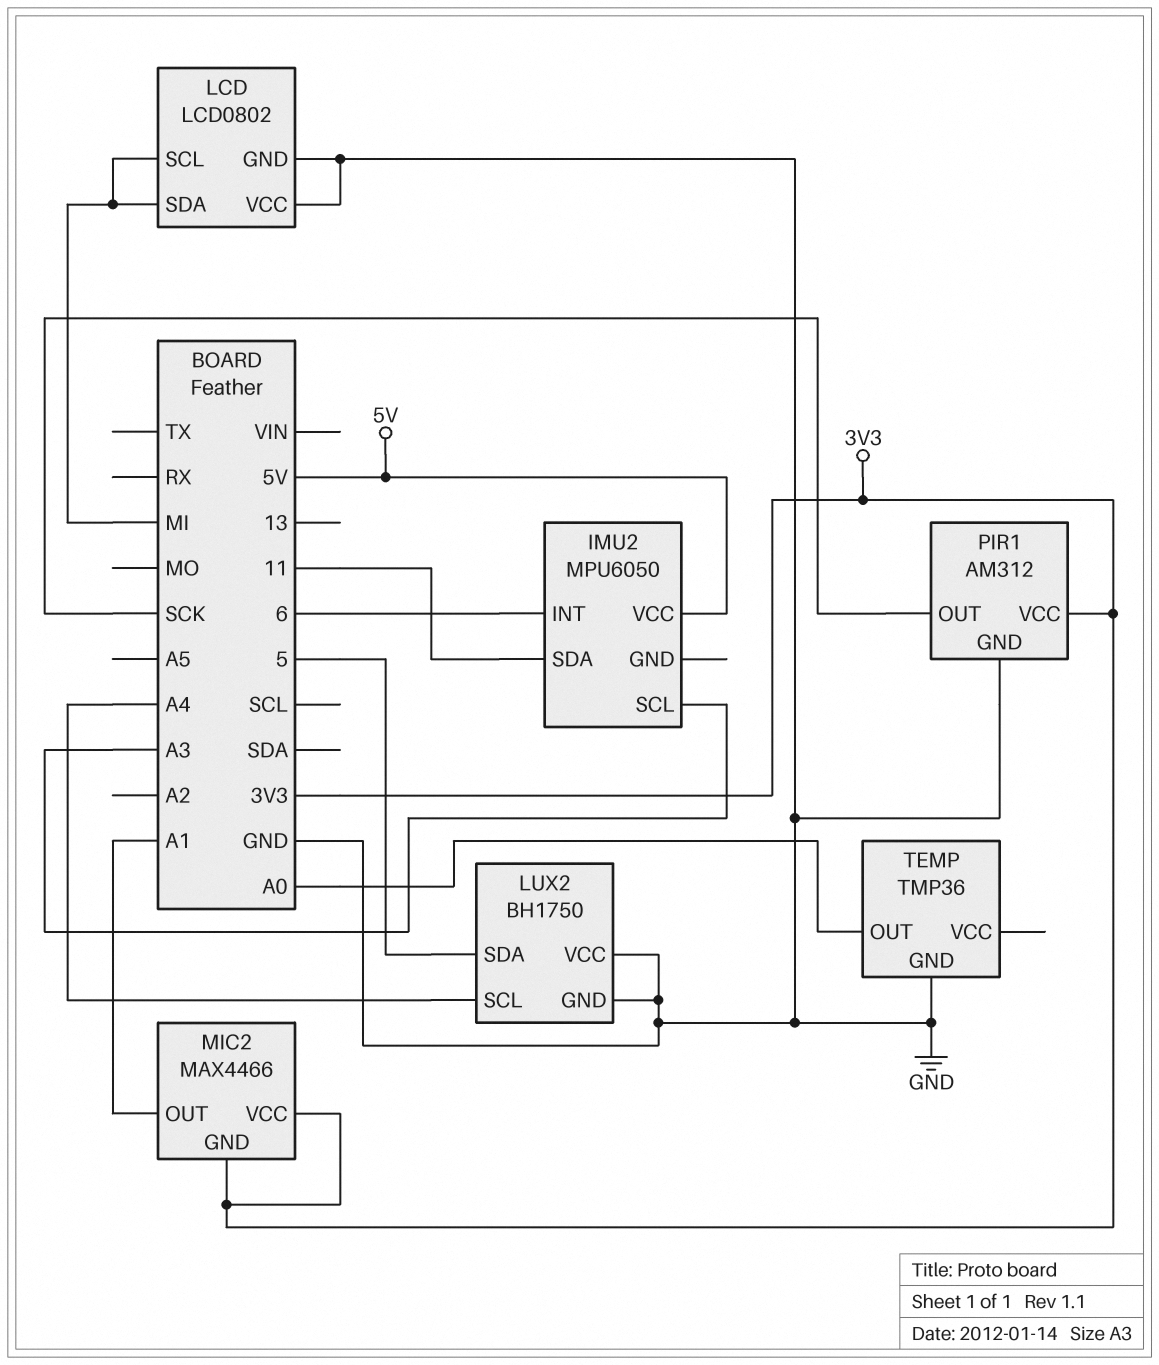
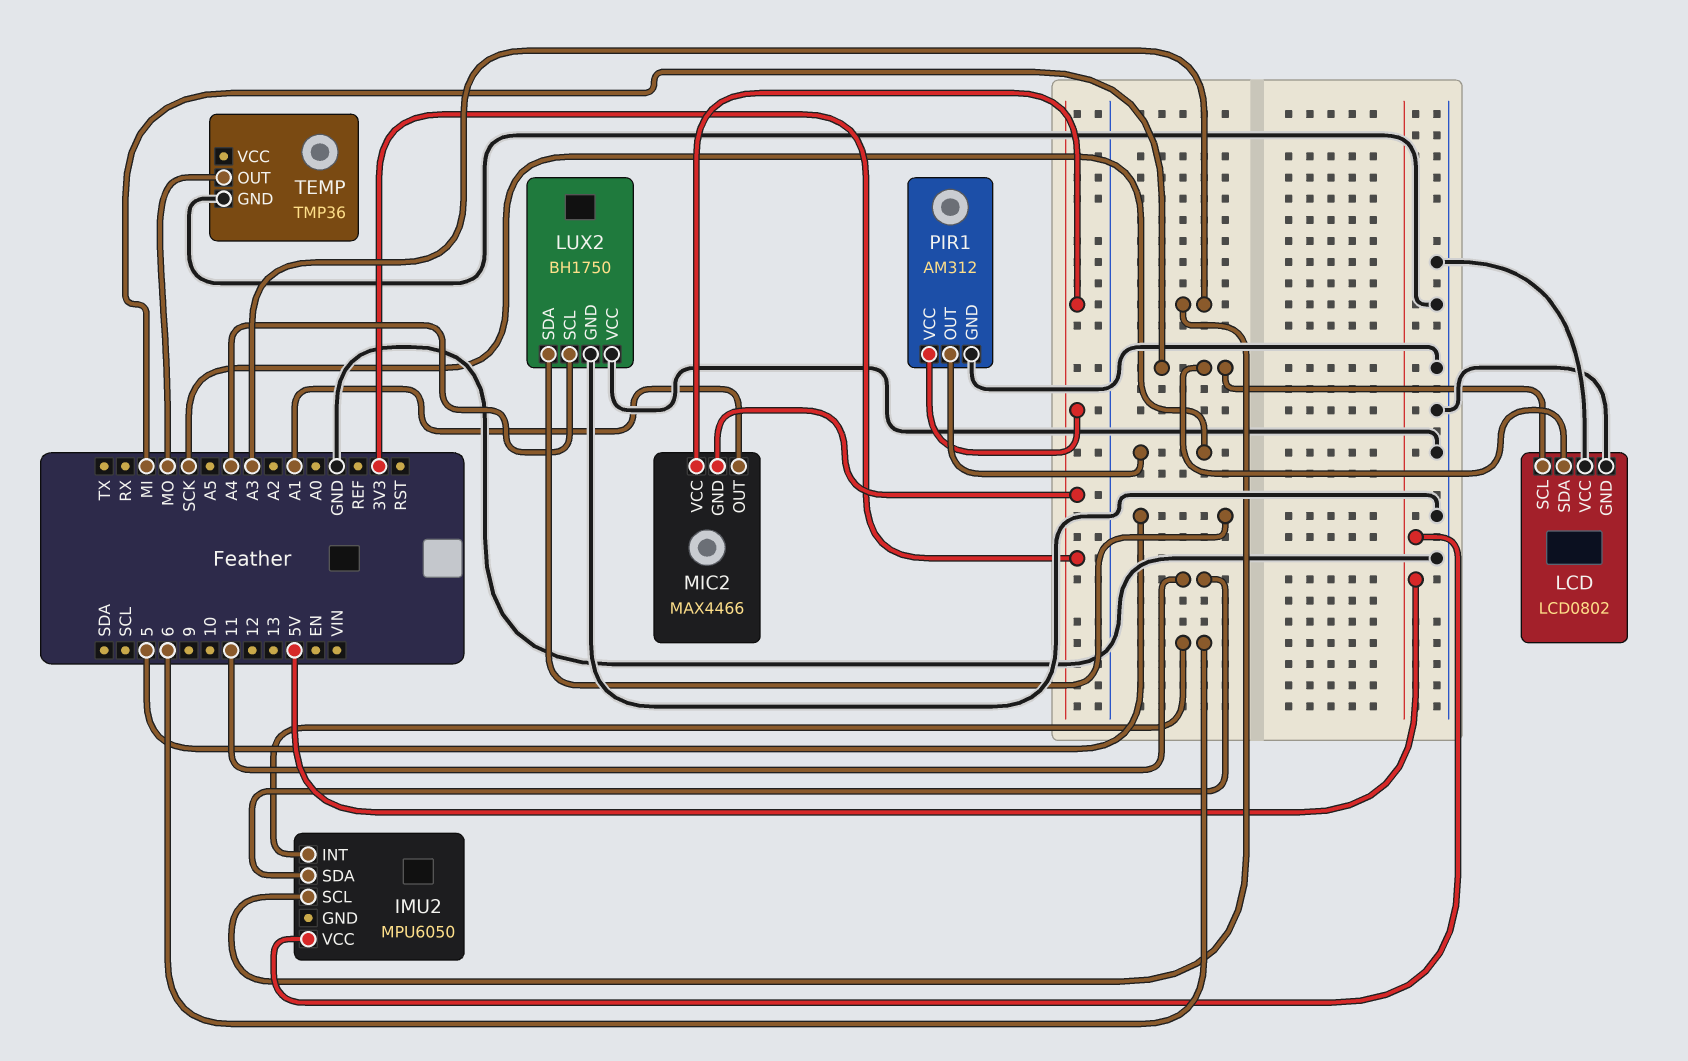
TEMP pin OUT: A0 -> MO

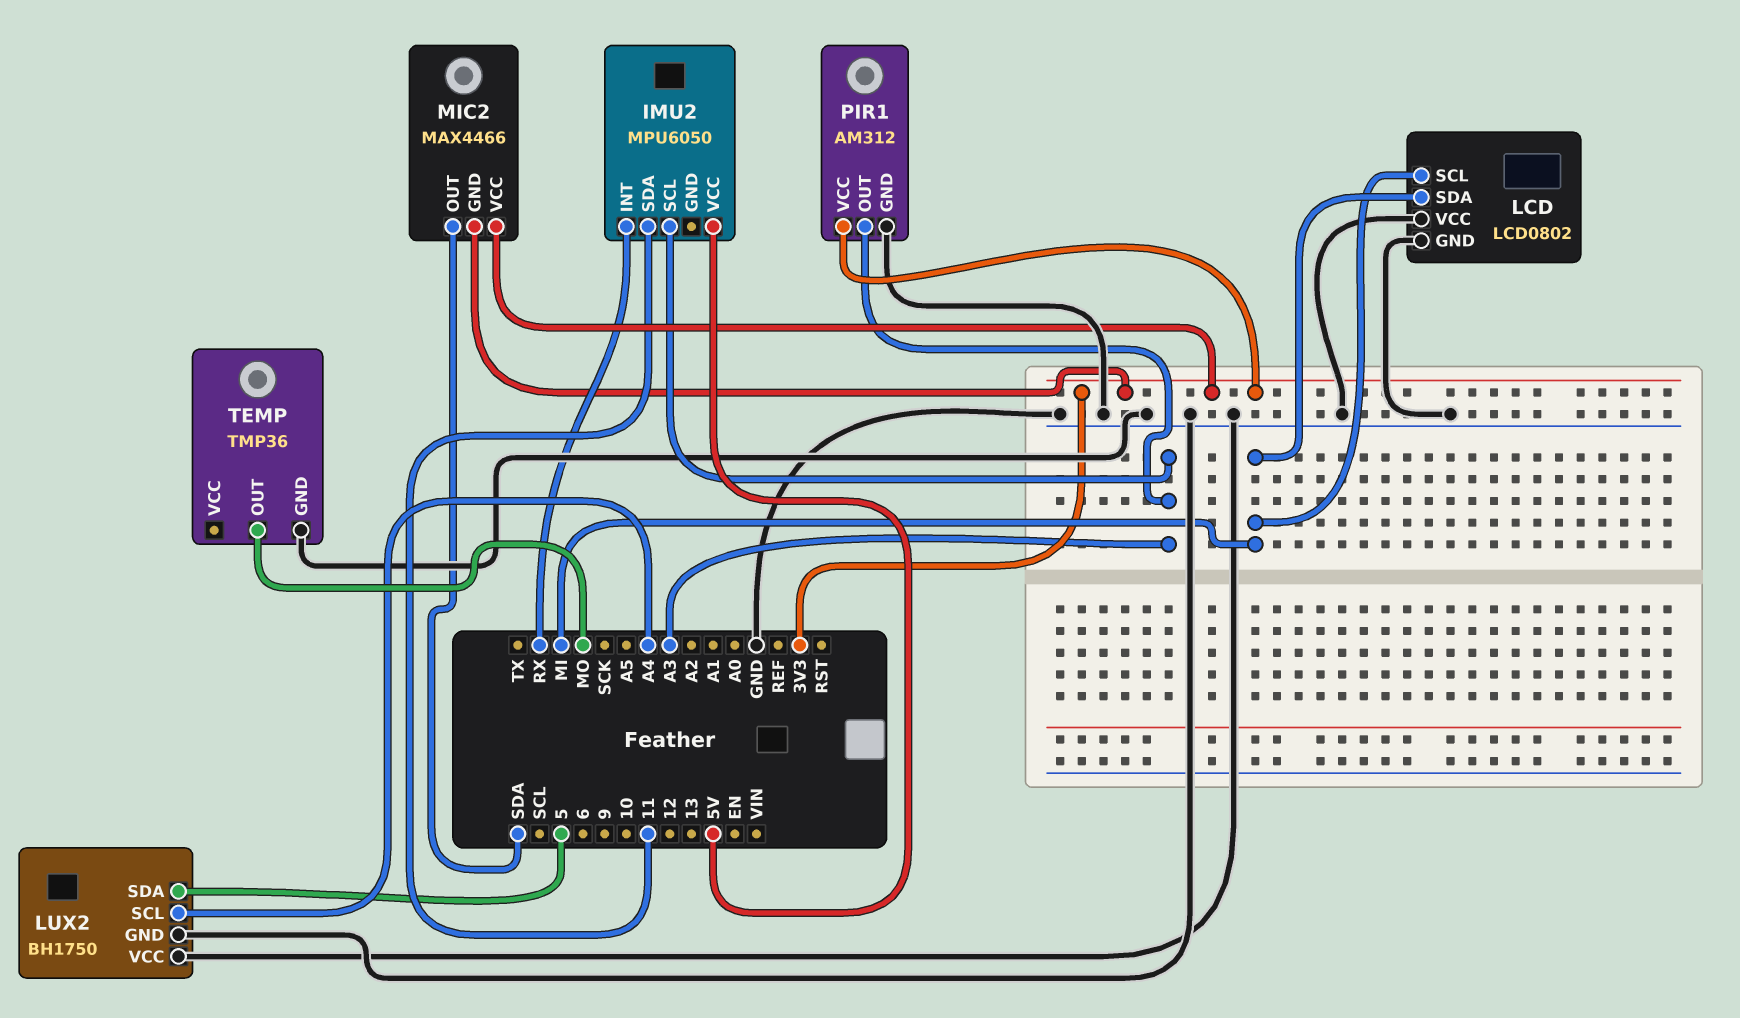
IMU2 pin INT: 6 -> RX
MIC2 pin OUT: A1 -> SDA
PIR1 pin OUT: SCK -> A3

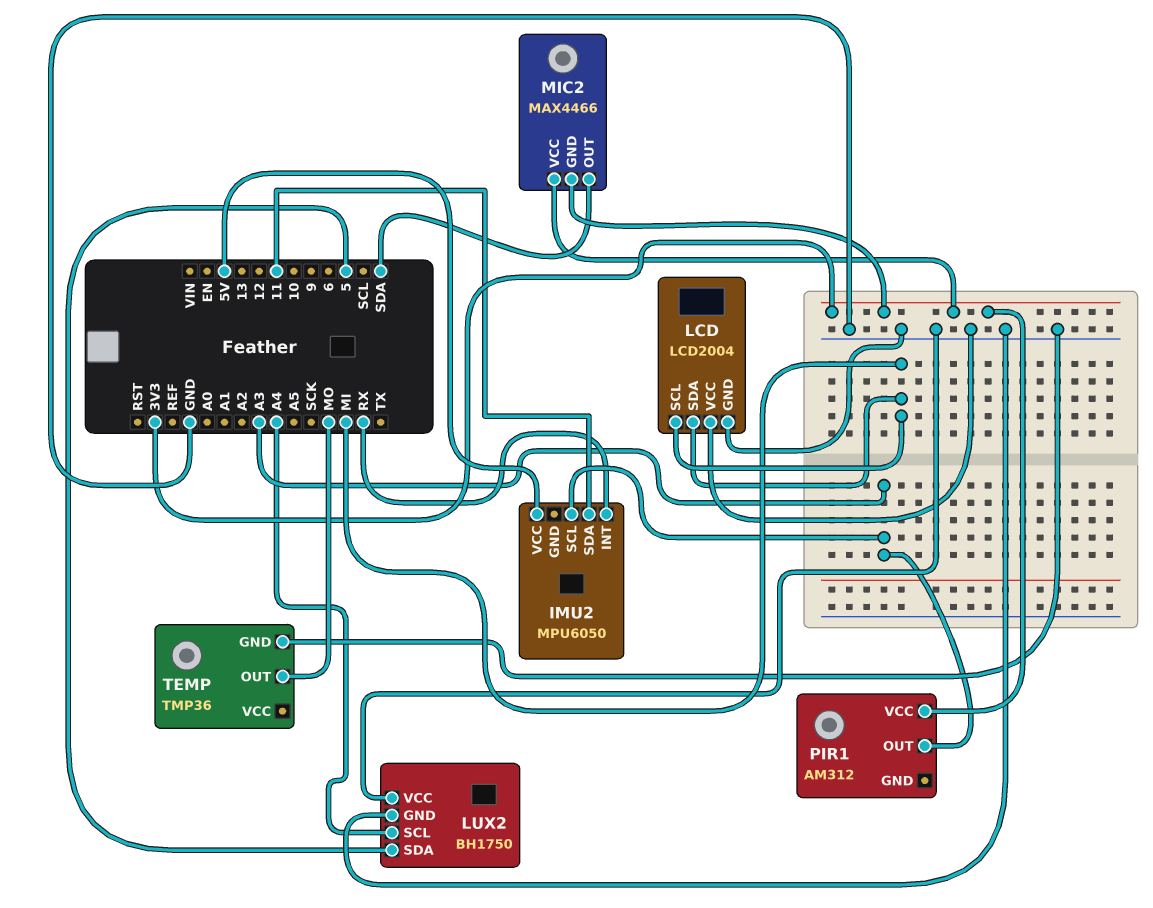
LCD: LCD0802 -> LCD2004
PIR1 pin GND: GND -> none

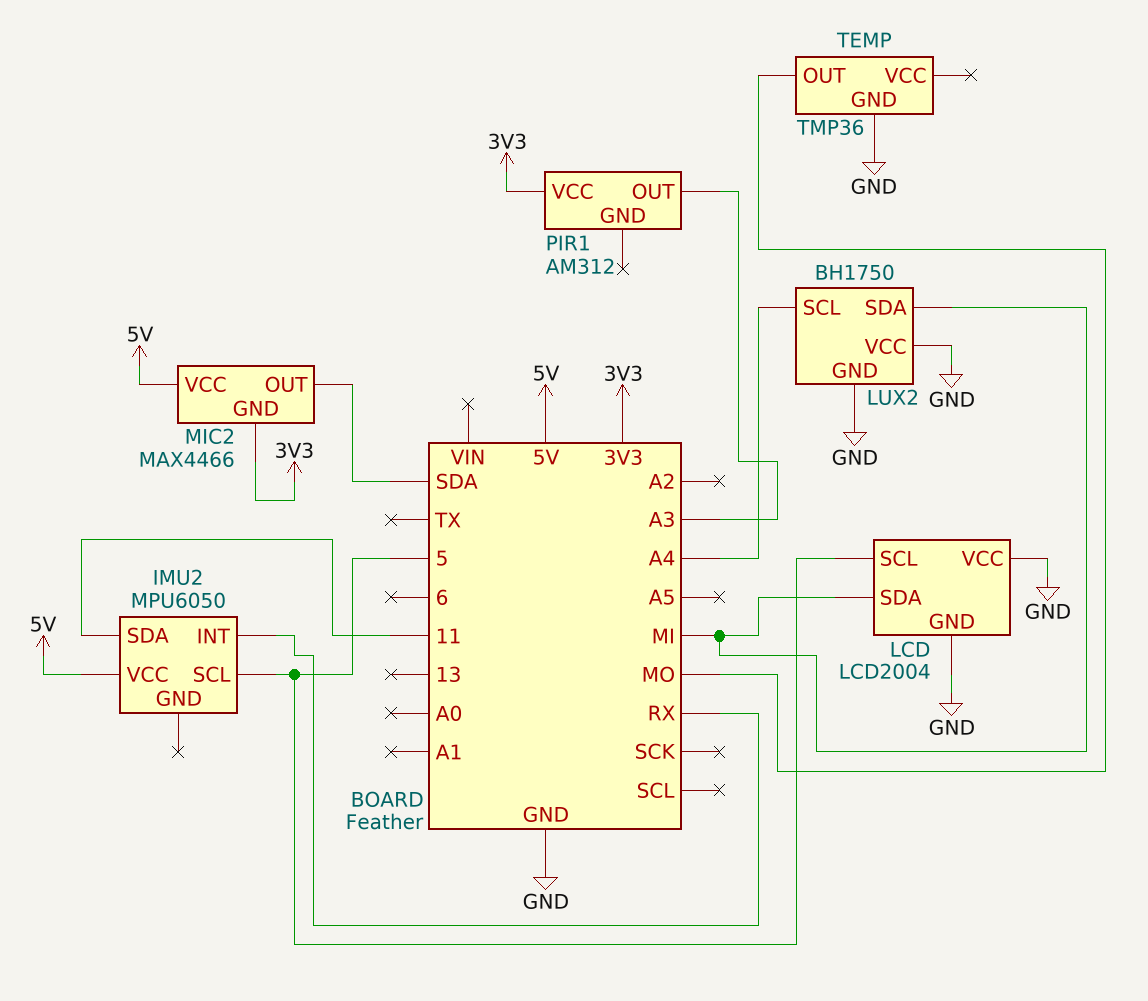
IMU2 pin SCL: A3 -> 5
LCD pin SCL: MI -> 5
LUX2 pin SDA: 5 -> MI
MIC2 pin VCC: 3V3 -> 5V

